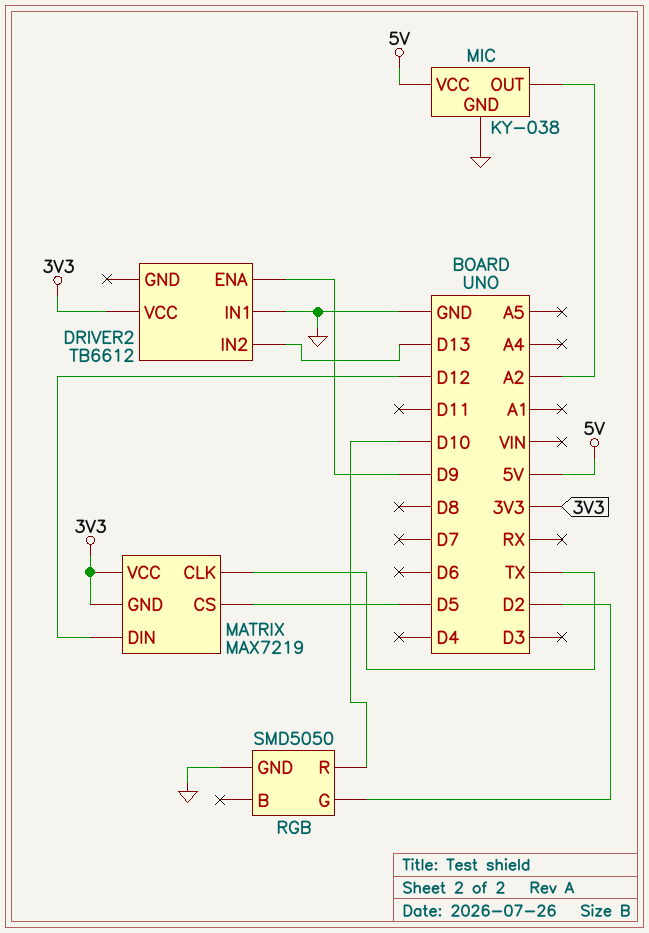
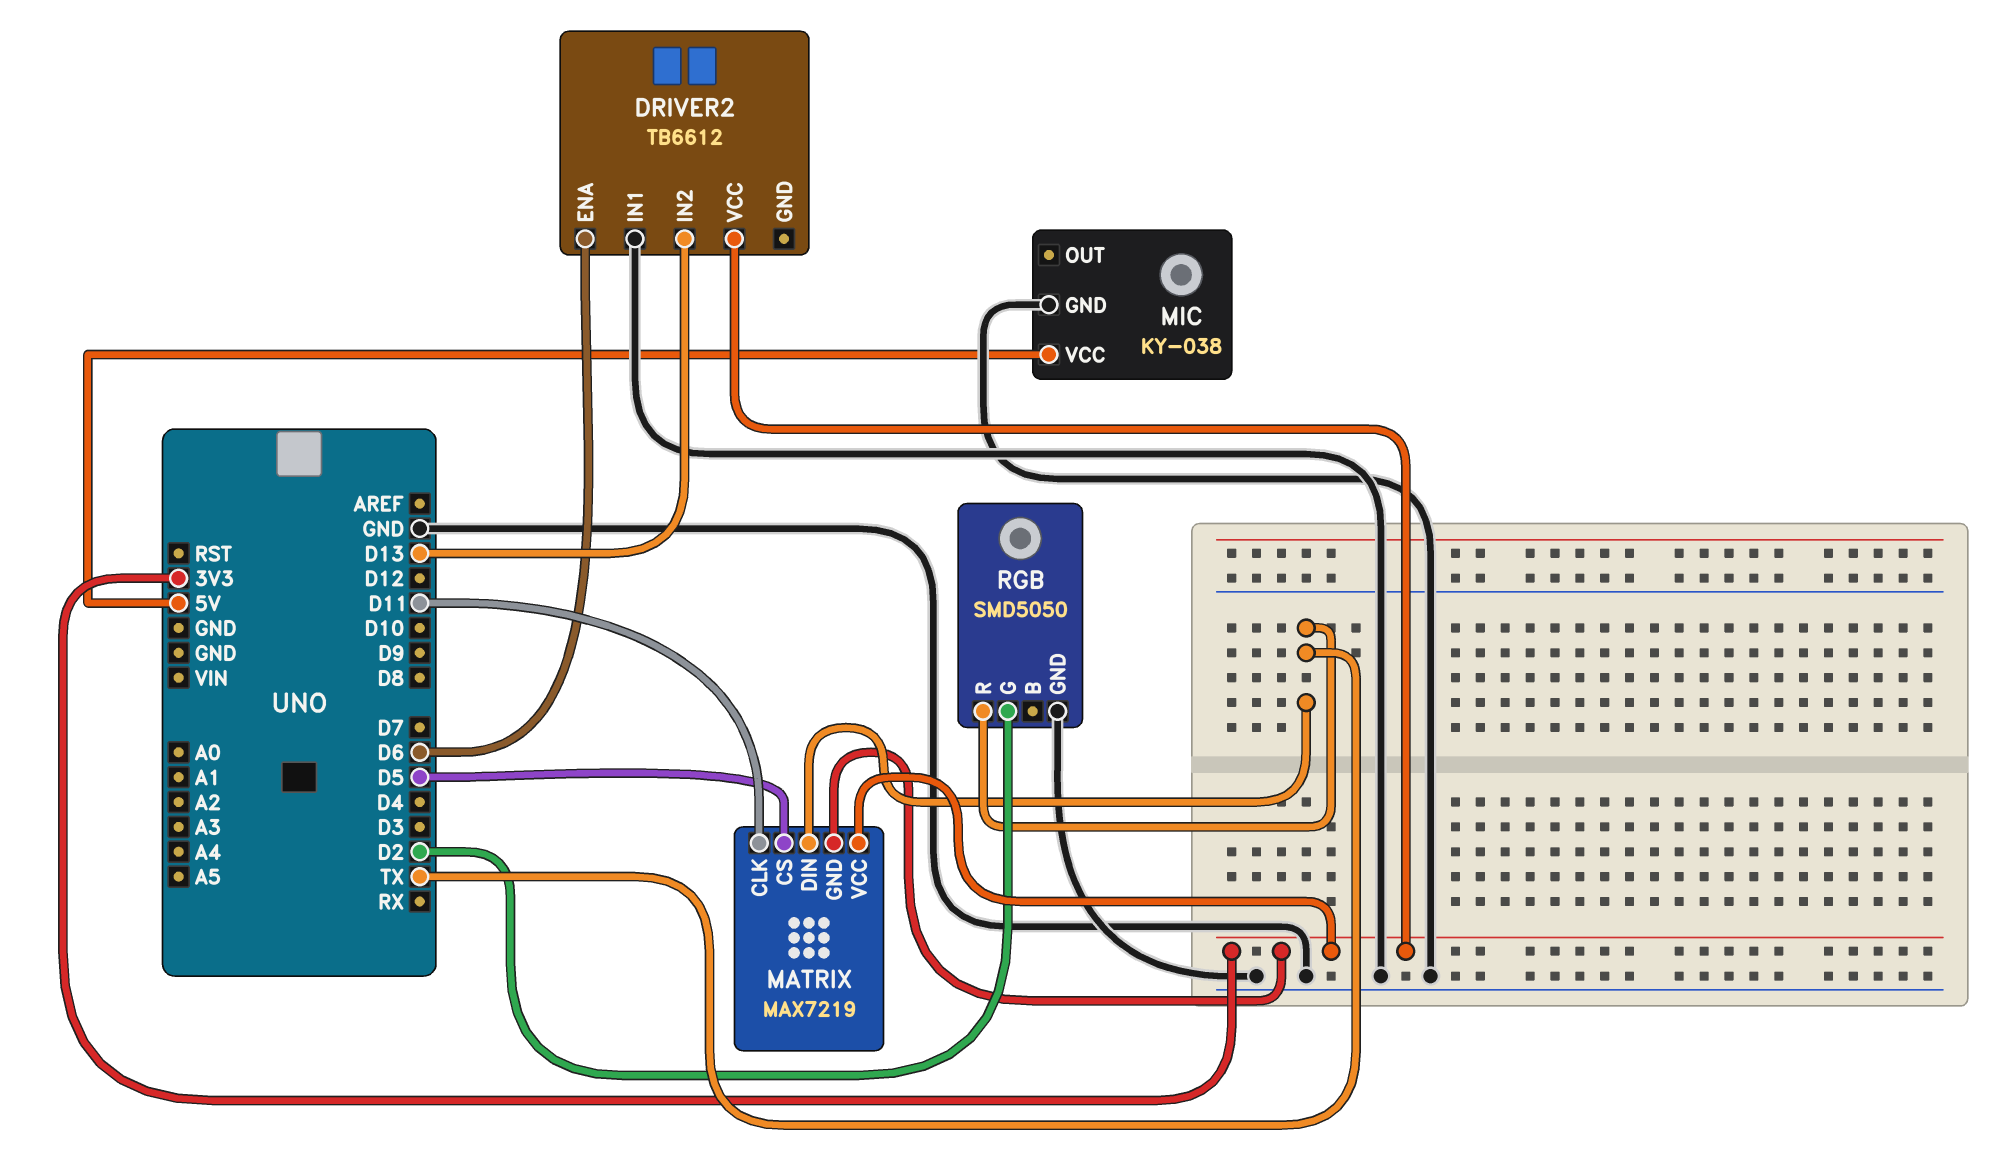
DRIVER2 pin ENA: D9 -> D6
MATRIX pin CLK: TX -> D11
MATRIX pin DIN: D12 -> TX
MIC pin OUT: A2 -> none
RGB pin R: D10 -> TX

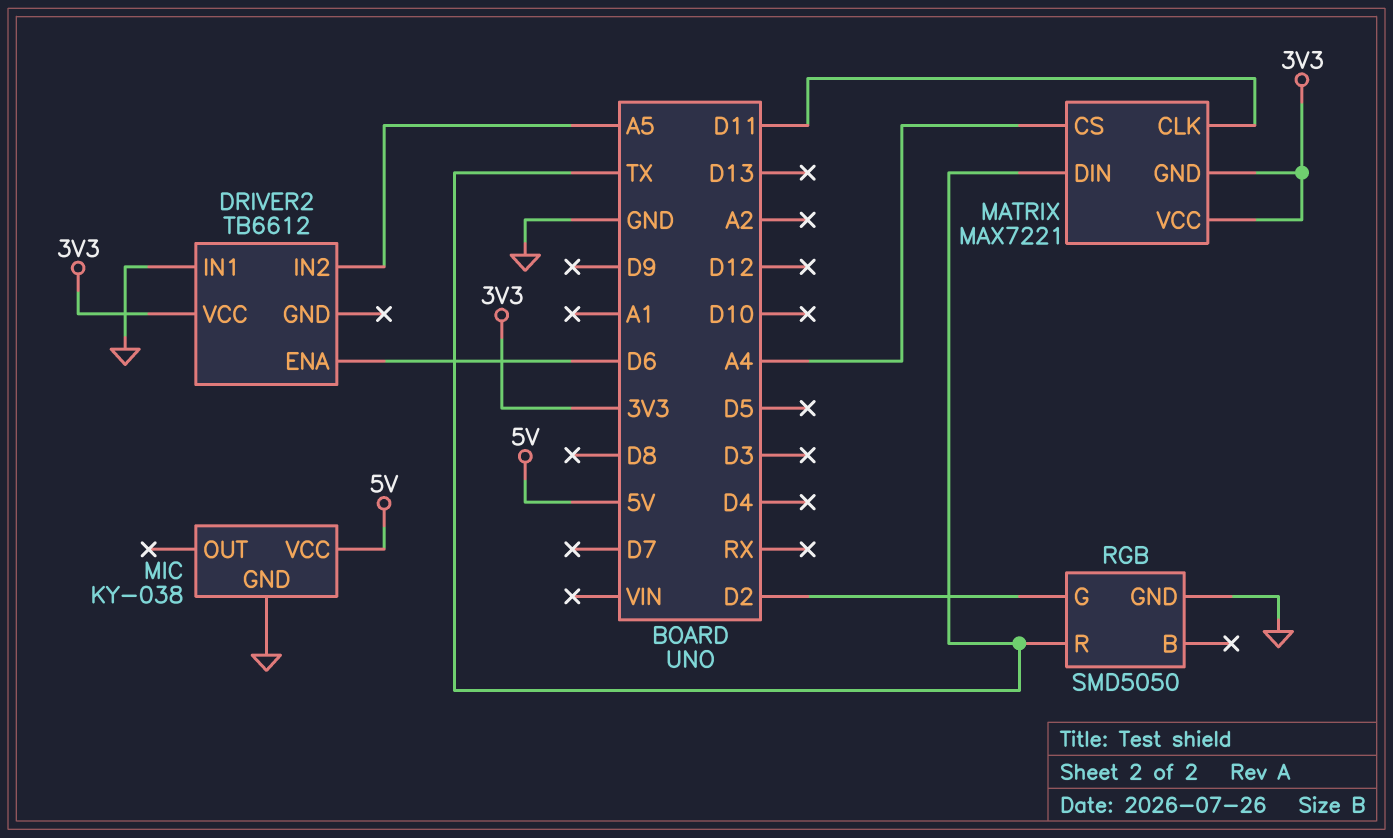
DRIVER2 pin IN2: D13 -> A5
MATRIX: MAX7219 -> MAX7221
MATRIX pin CS: D5 -> A4

